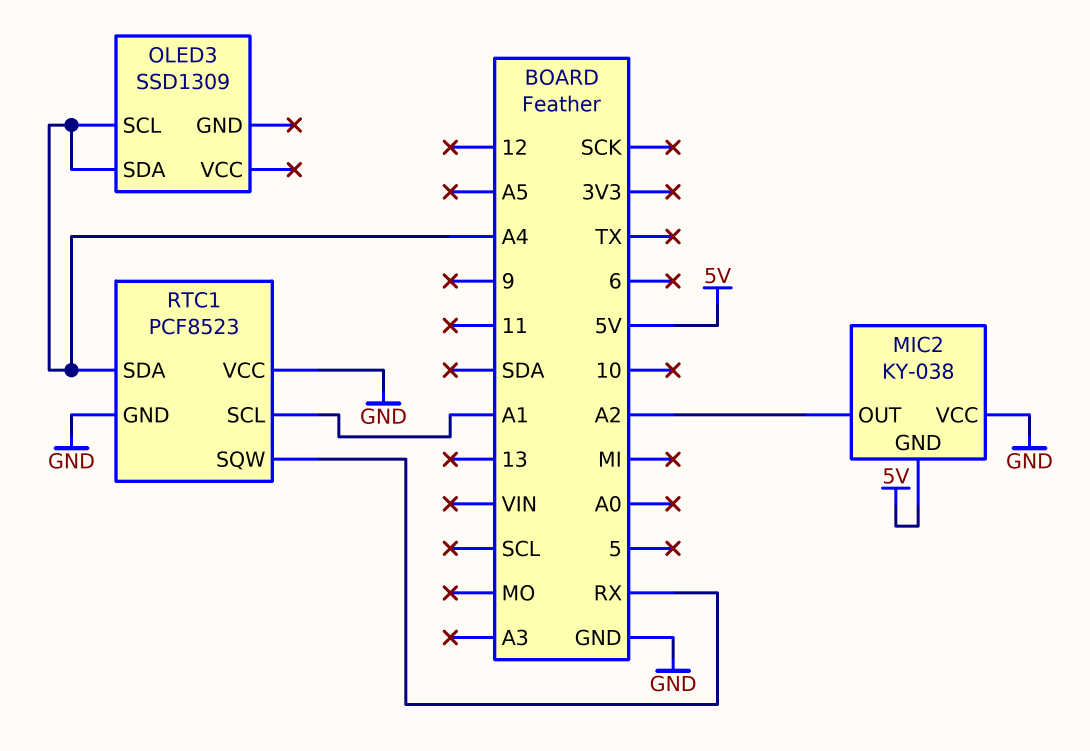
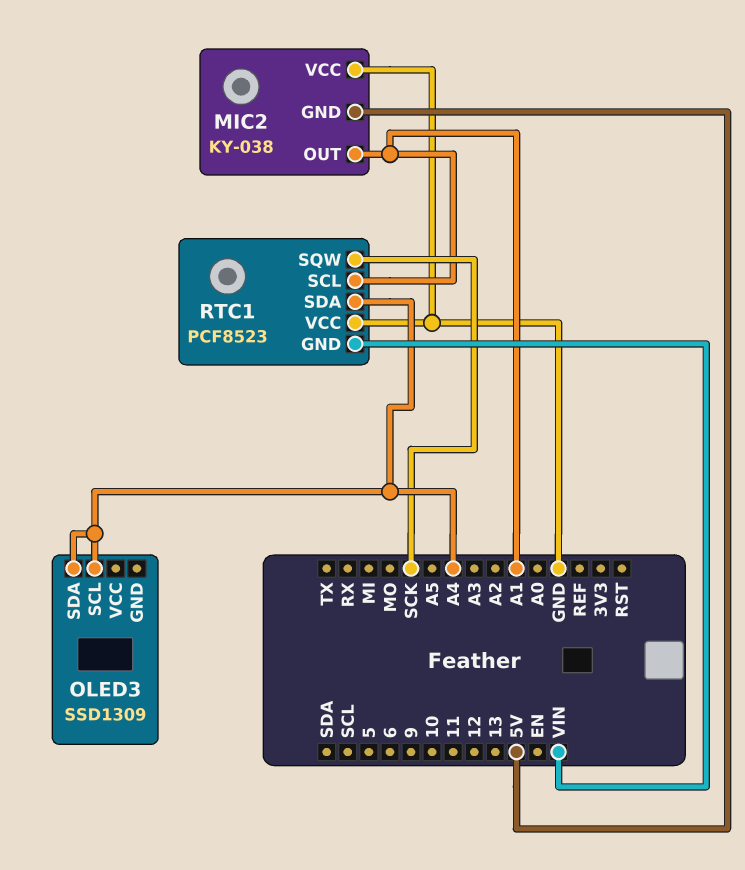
MIC2 pin OUT: A2 -> A1
RTC1 pin GND: GND -> VIN
RTC1 pin SQW: RX -> SCK

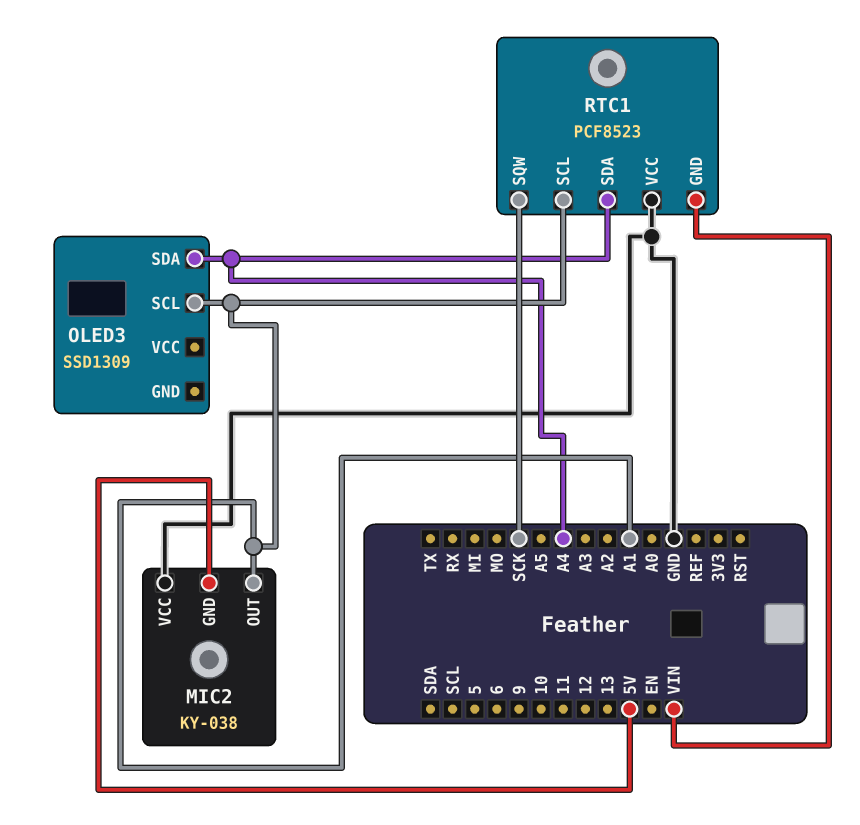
OLED3 pin SCL: A4 -> A1

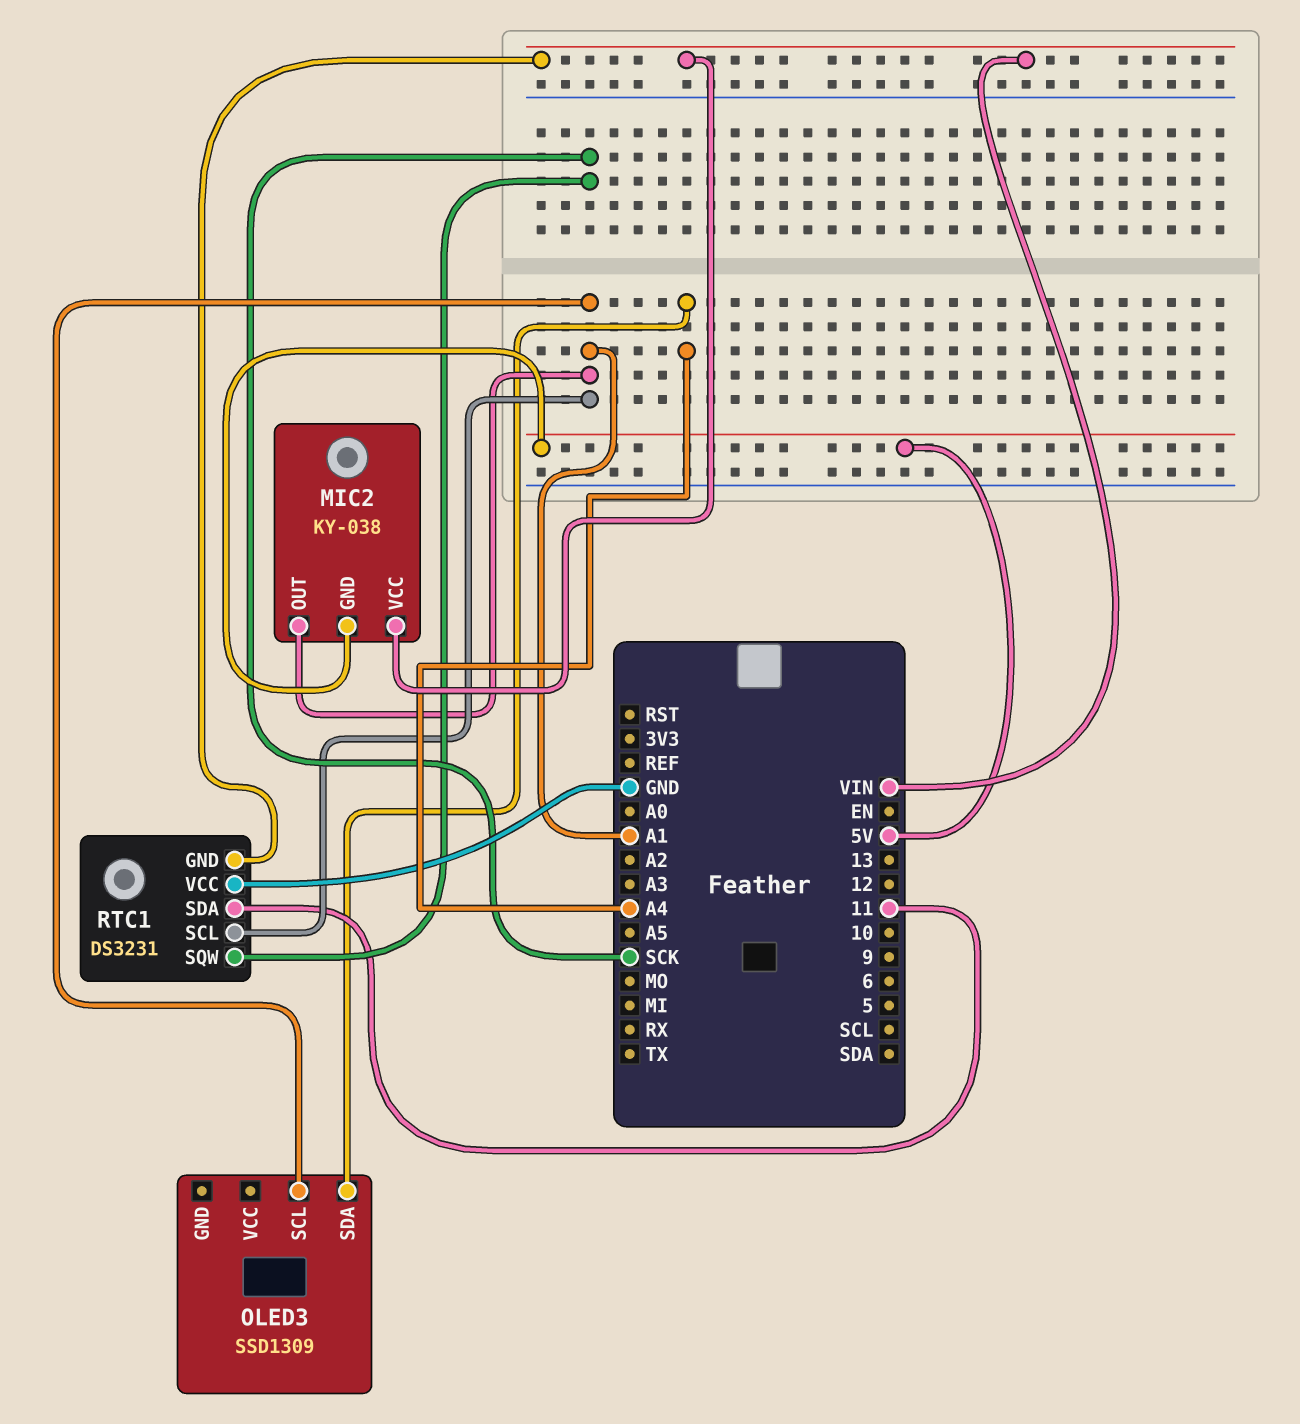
MIC2 pin VCC: GND -> VIN
RTC1: PCF8523 -> DS3231
RTC1 pin SDA: A4 -> 11

